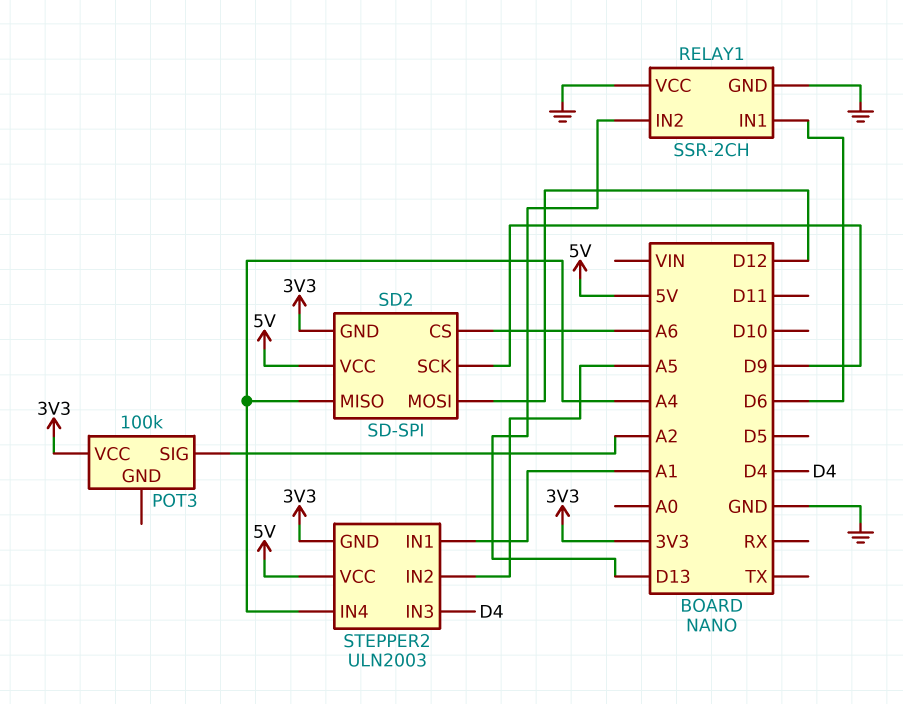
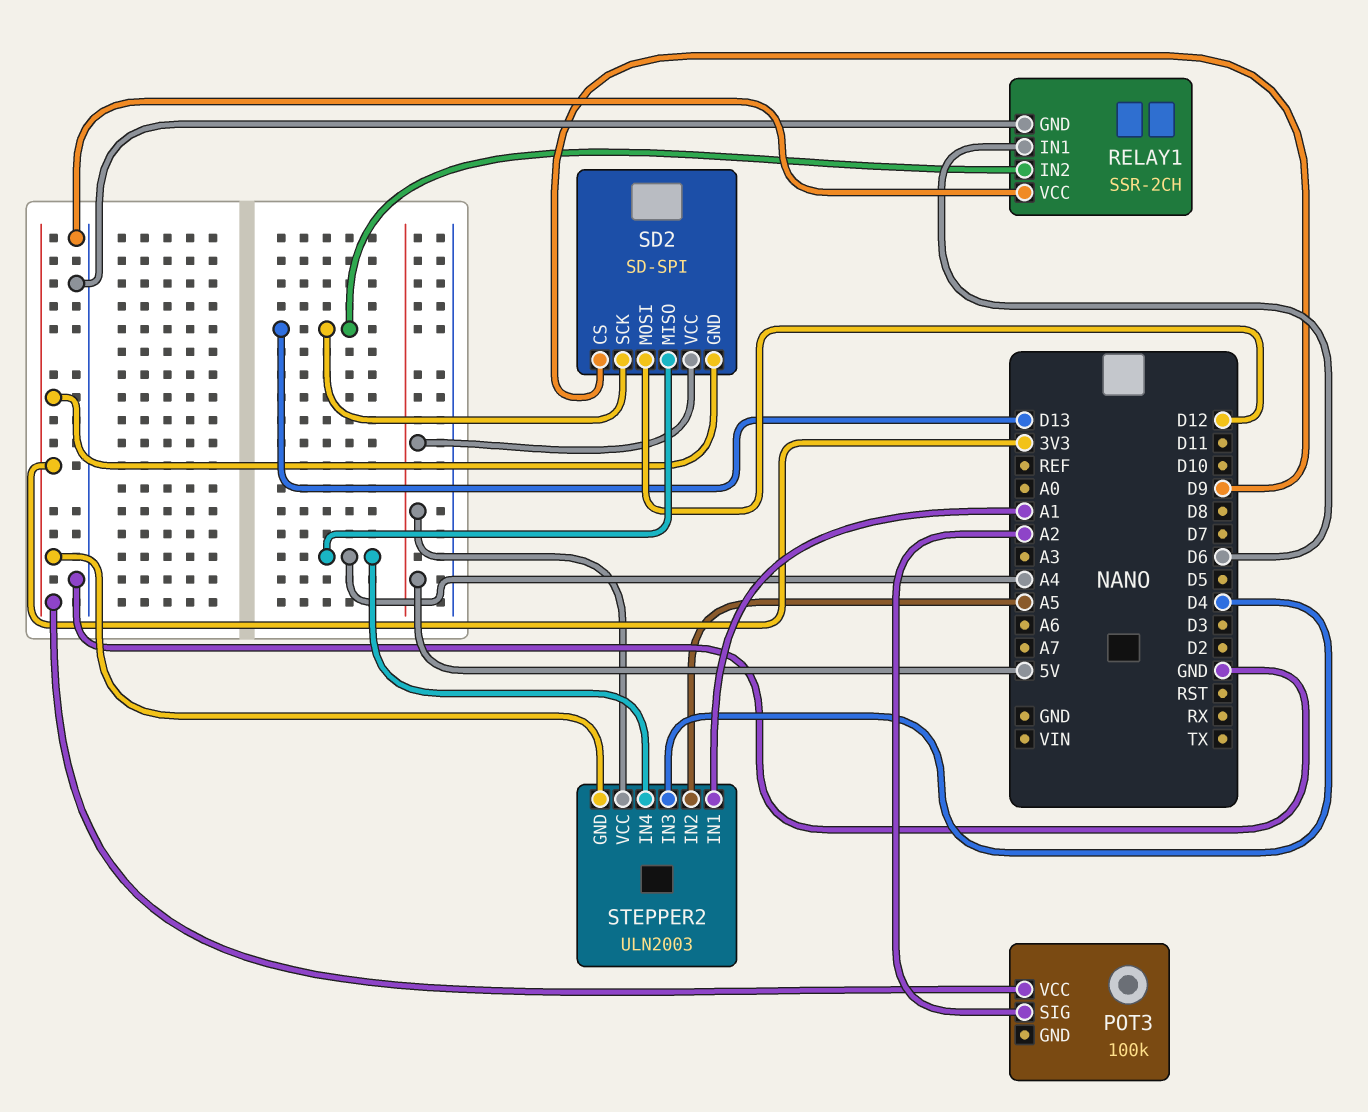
SD2 pin CS: A6 -> D9
SD2 pin SCK: D9 -> D13

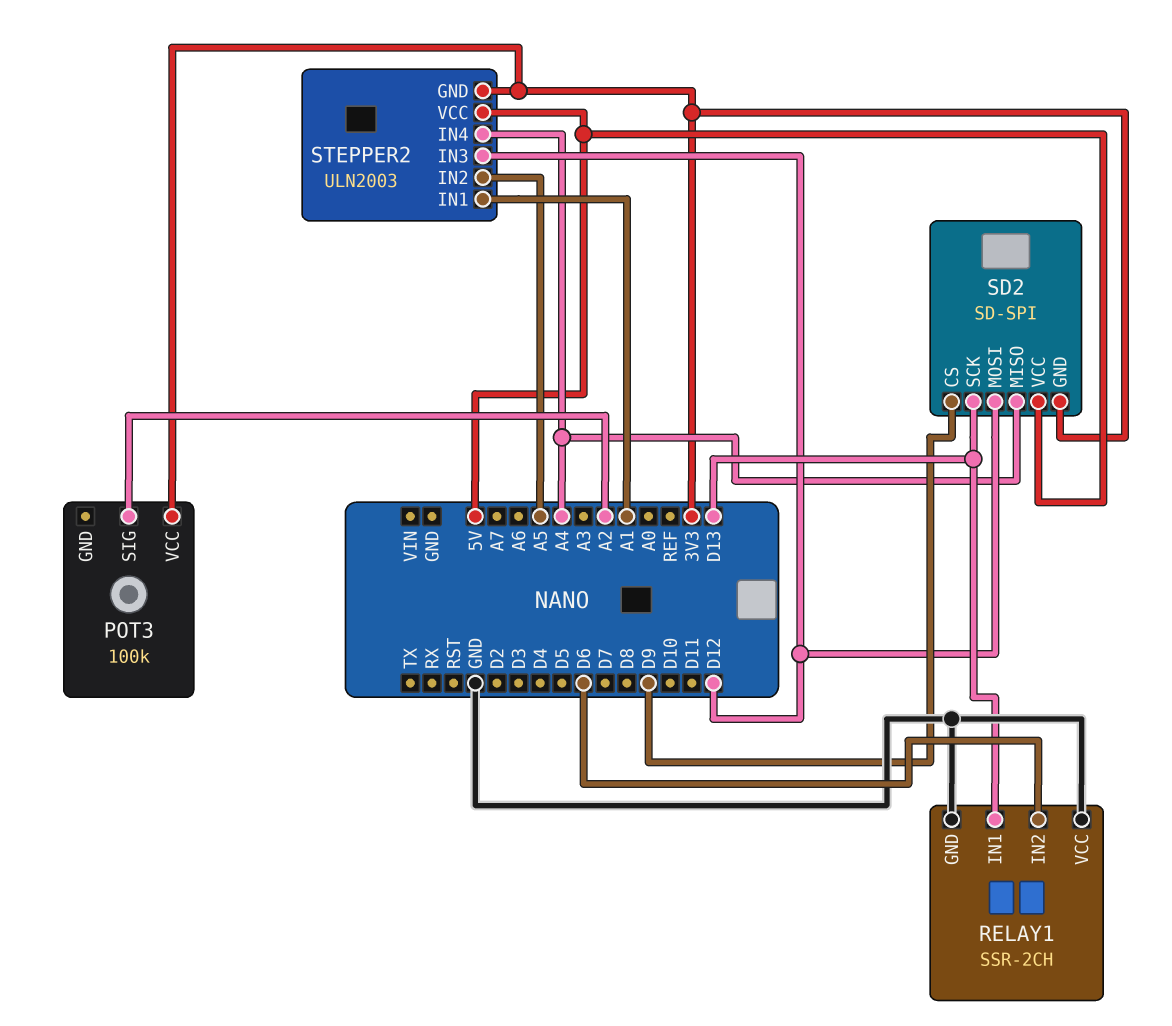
RELAY1 pin IN1: D6 -> D13
RELAY1 pin IN2: D13 -> D6
STEPPER2 pin IN3: D4 -> D12

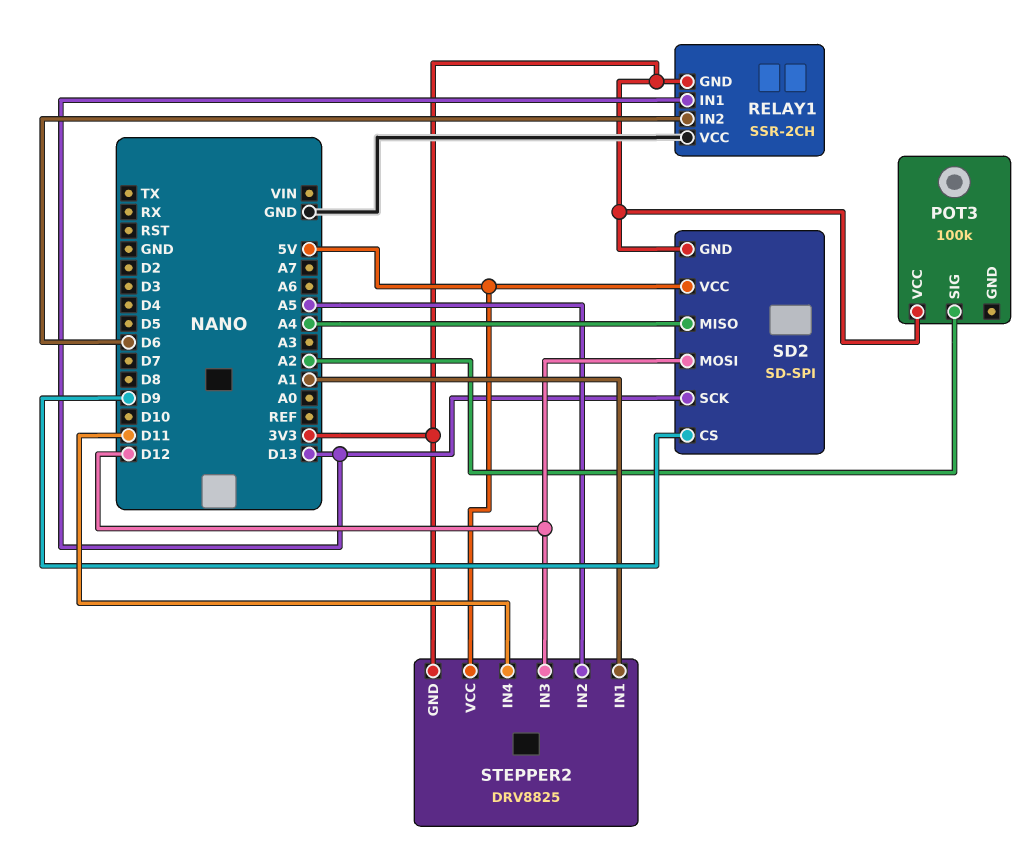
RELAY1 pin GND: GND -> 3V3
STEPPER2: ULN2003 -> DRV8825
STEPPER2 pin IN4: A4 -> D11

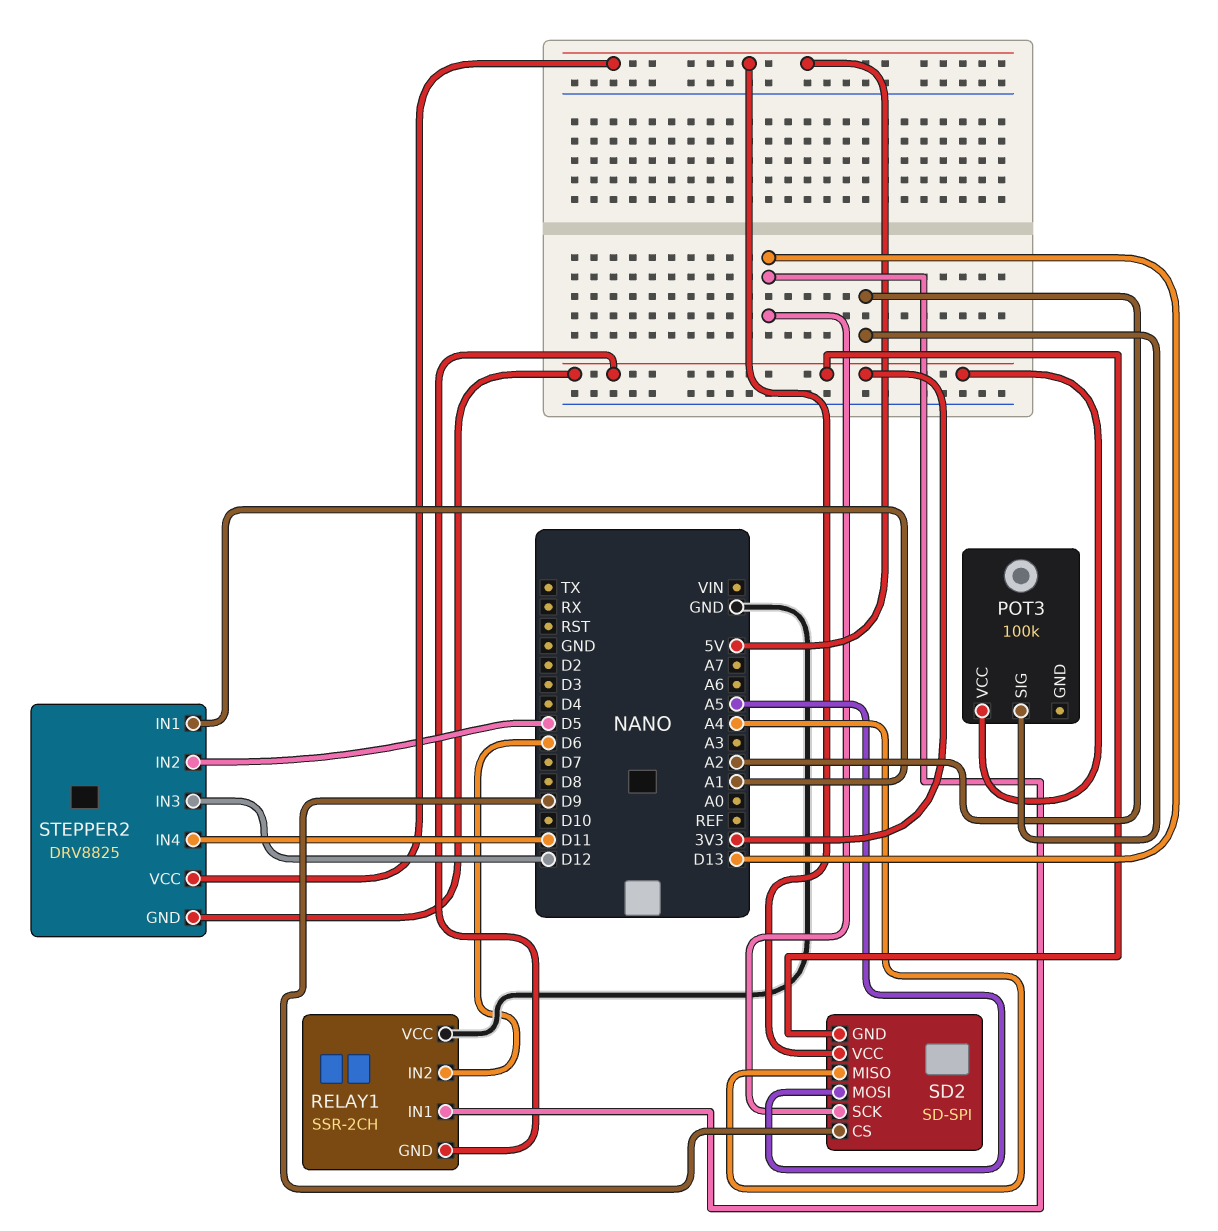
SD2 pin MOSI: D12 -> A5
STEPPER2 pin IN2: A5 -> D5

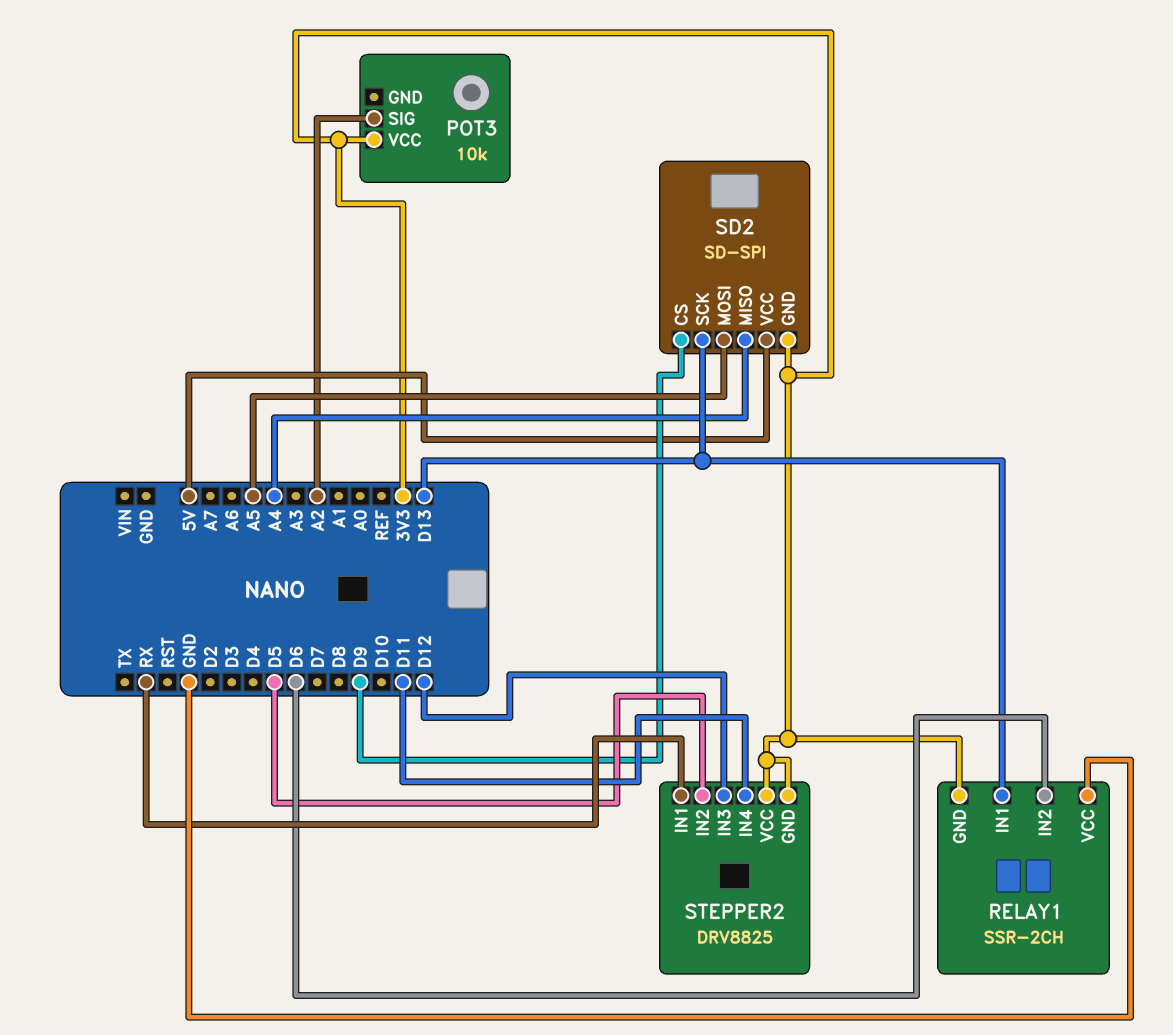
POT3: 100k -> 10k
STEPPER2 pin IN1: A1 -> RX
STEPPER2 pin VCC: 5V -> 3V3

